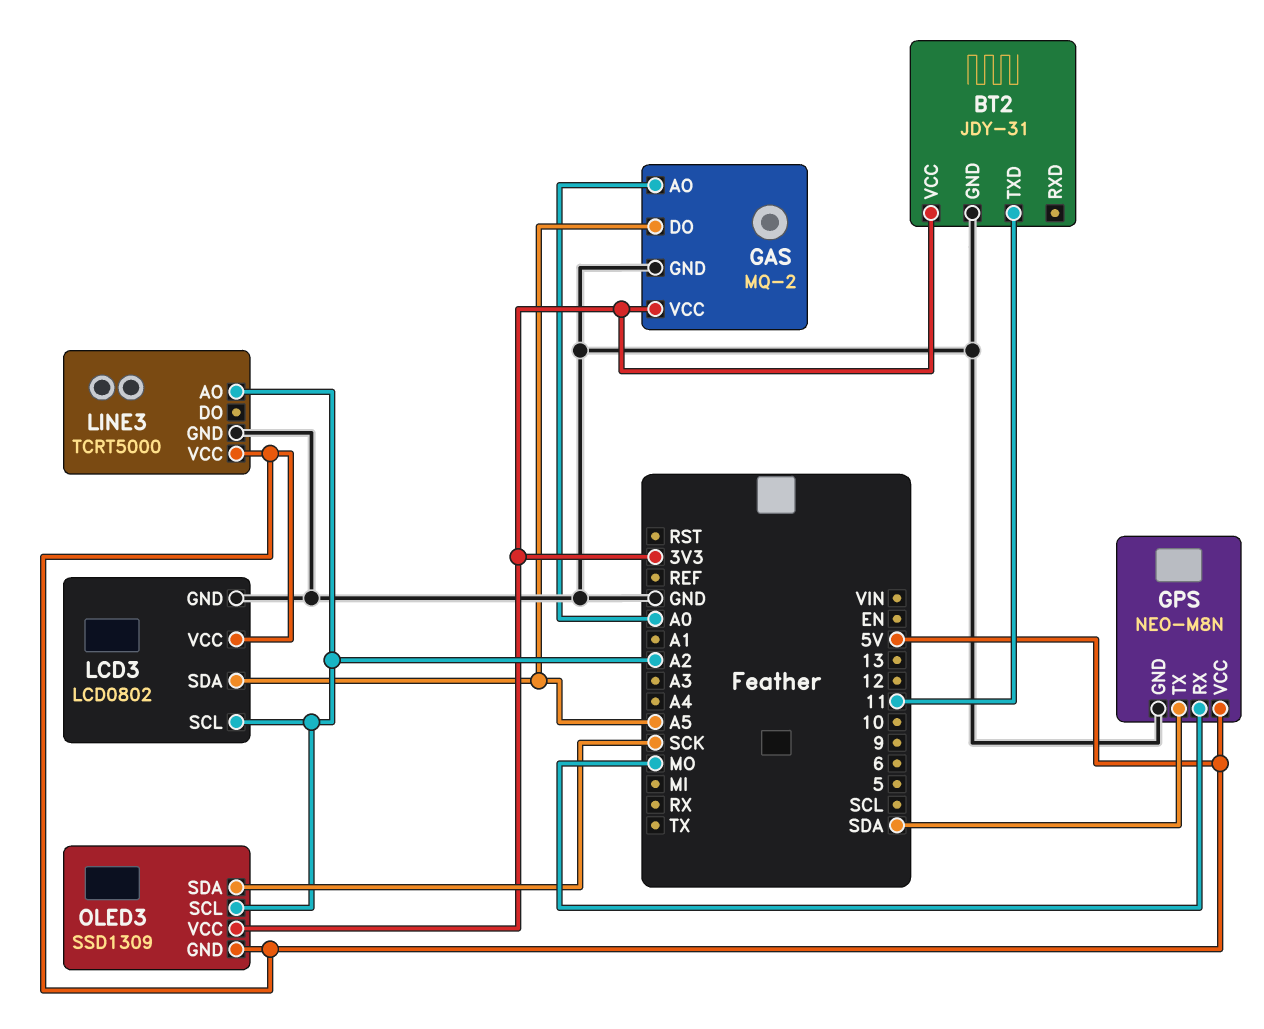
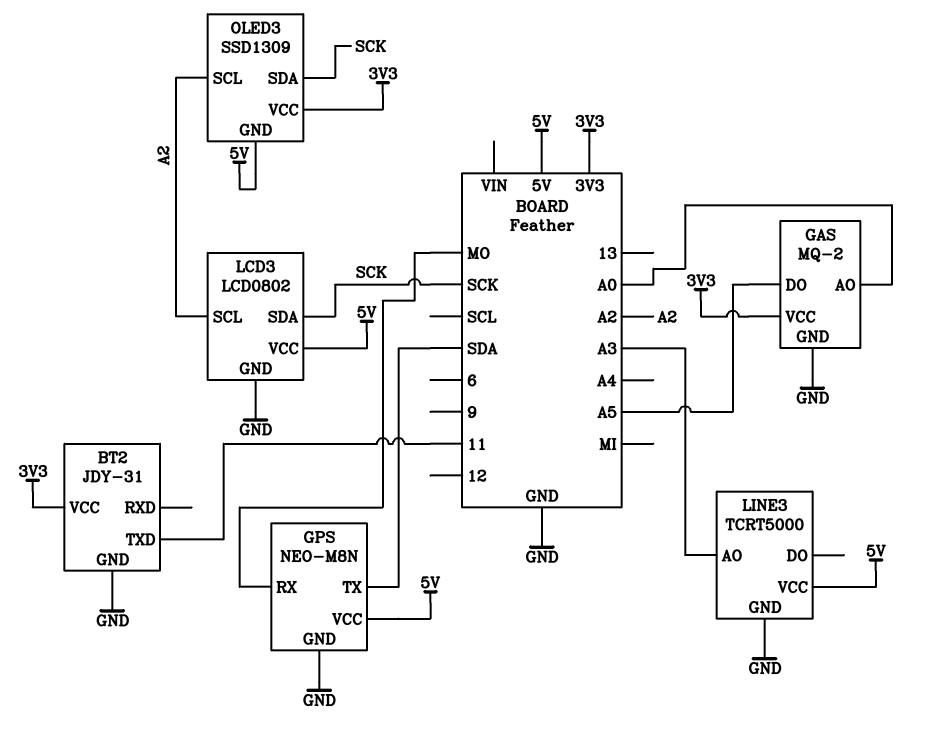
LCD3 pin SDA: A5 -> SCK
LINE3 pin AO: A2 -> A3

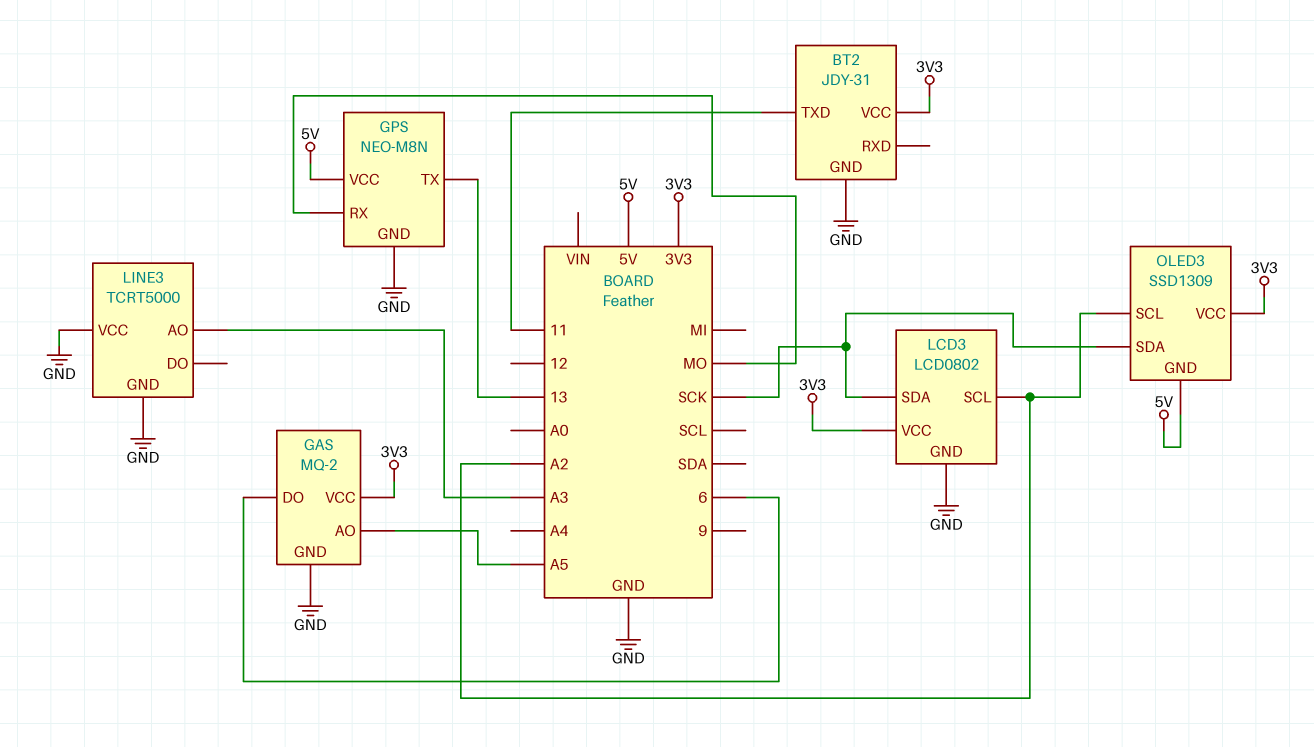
GAS pin AO: A0 -> A5
GAS pin DO: A5 -> 6
GPS pin TX: SDA -> 13
LCD3 pin VCC: 5V -> 3V3
LINE3 pin VCC: 5V -> GND

